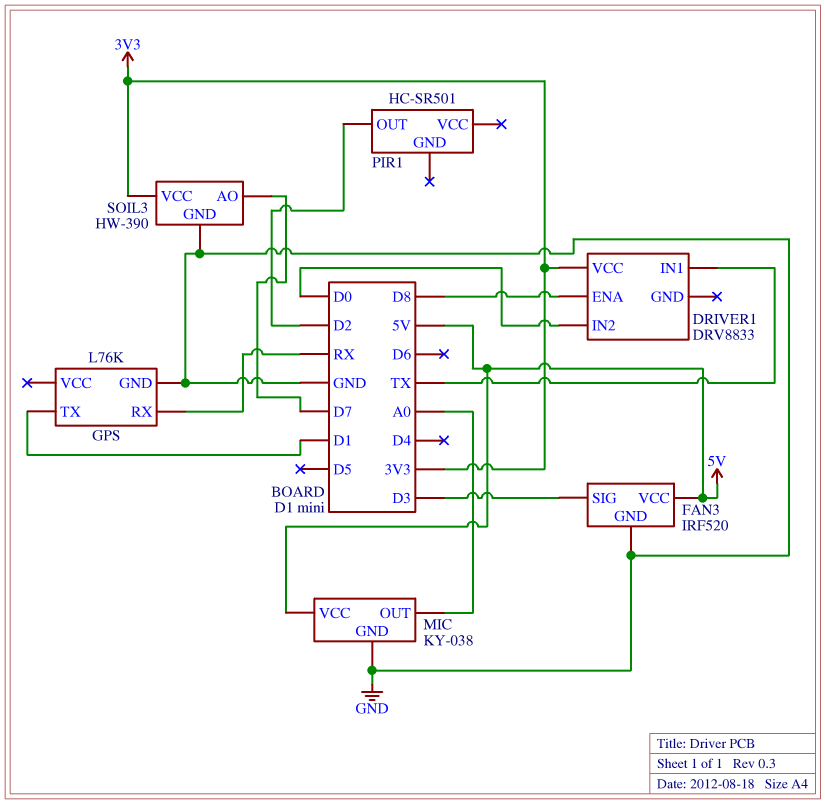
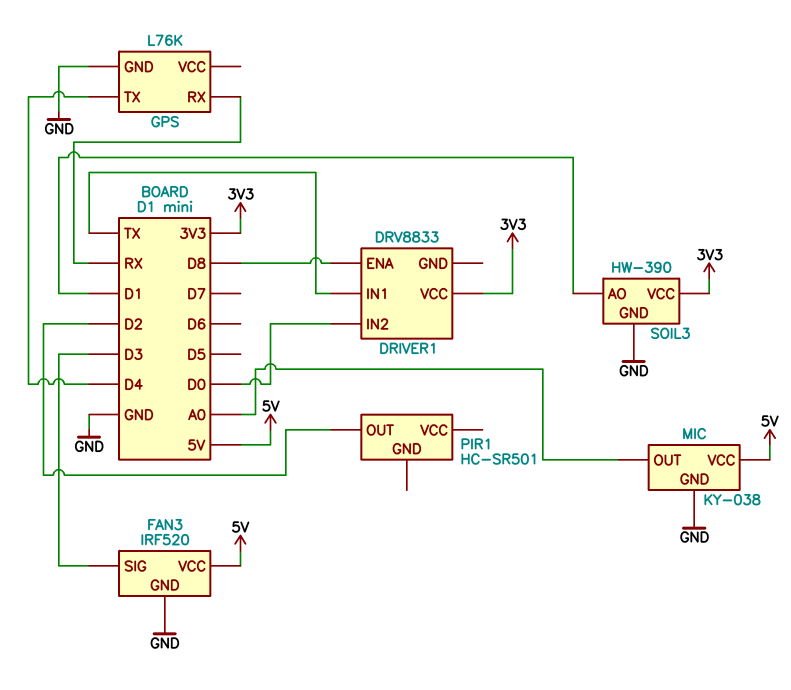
GPS pin TX: D1 -> D4
SOIL3 pin AO: D7 -> D1

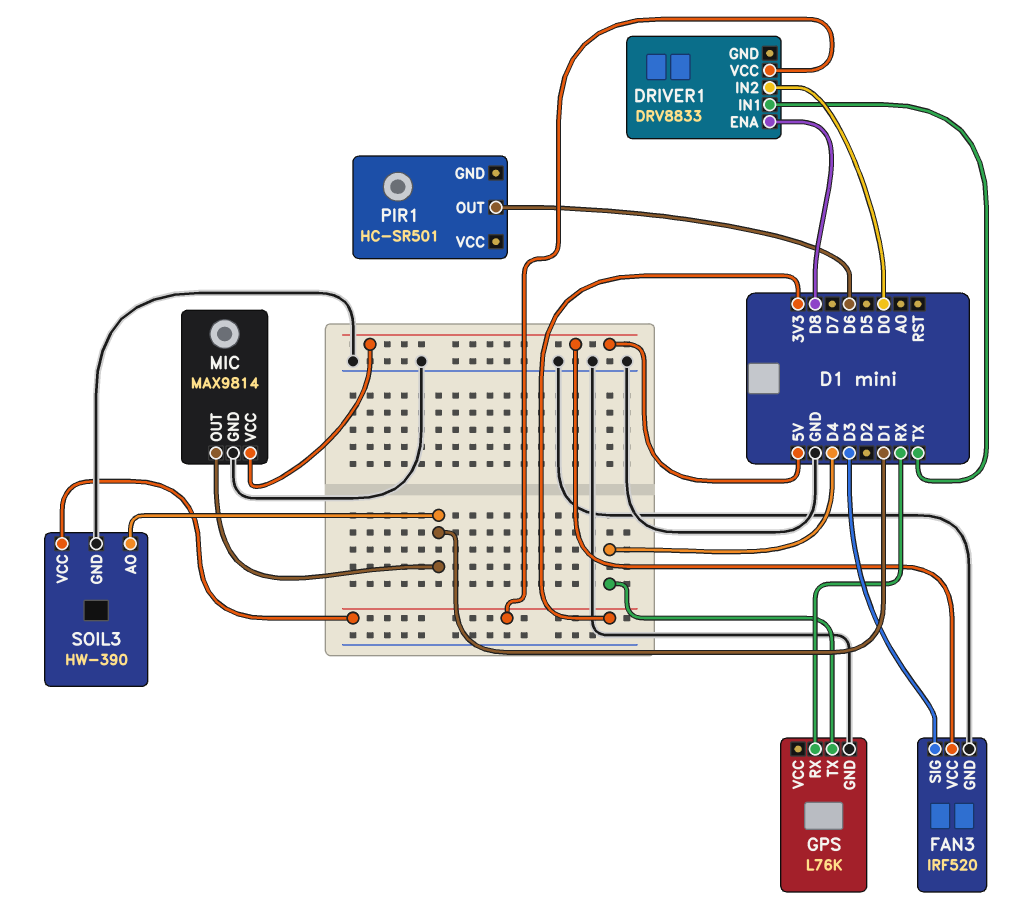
MIC: KY-038 -> MAX9814
MIC pin OUT: A0 -> D1
PIR1 pin OUT: D2 -> D6

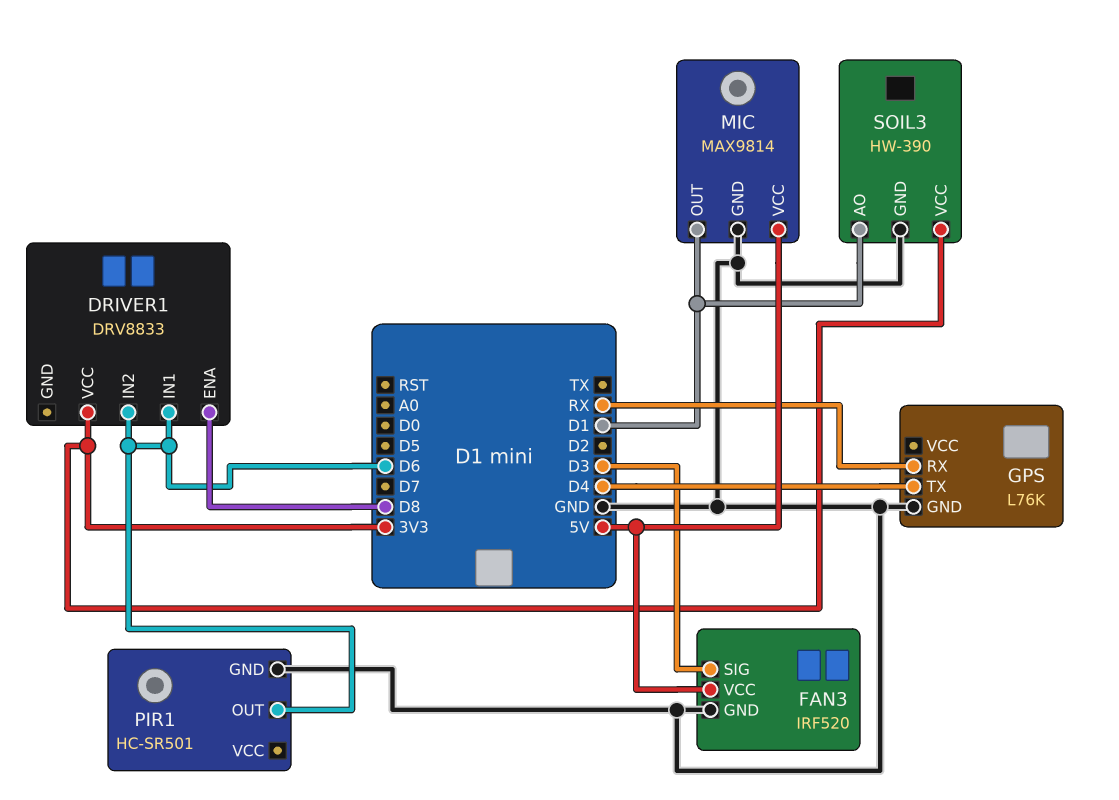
DRIVER1 pin IN1: TX -> D6
DRIVER1 pin IN2: D0 -> D6
PIR1 pin GND: none -> GND

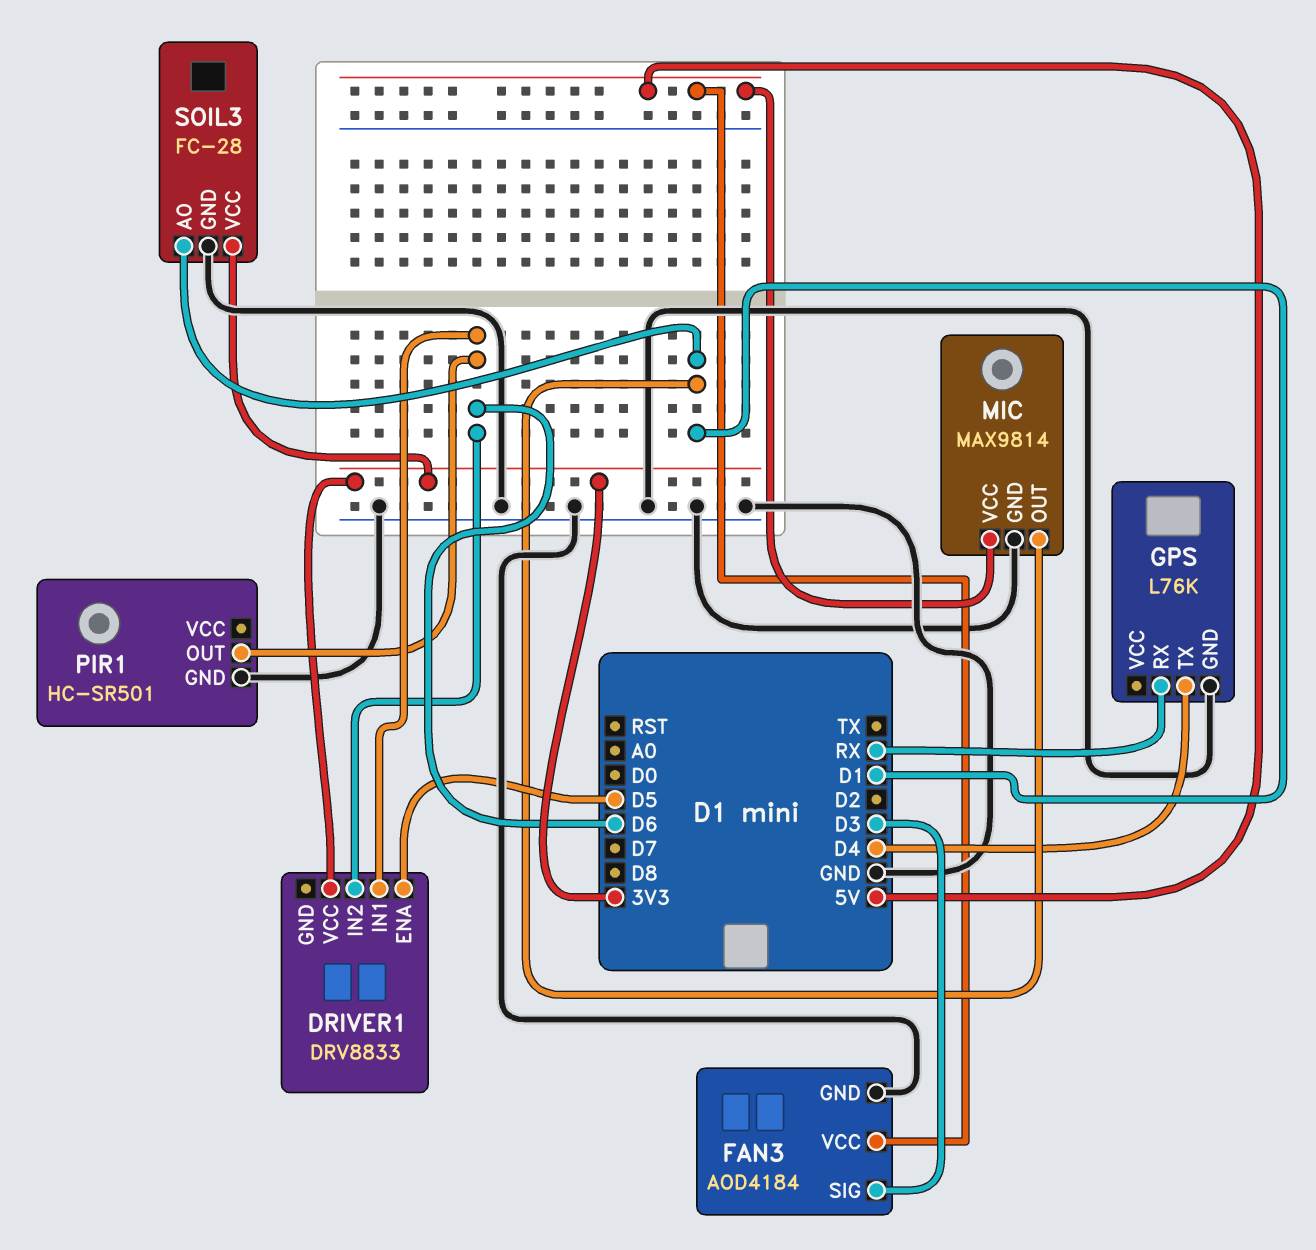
DRIVER1 pin ENA: D8 -> D5
FAN3: IRF520 -> AOD4184
SOIL3: HW-390 -> FC-28

